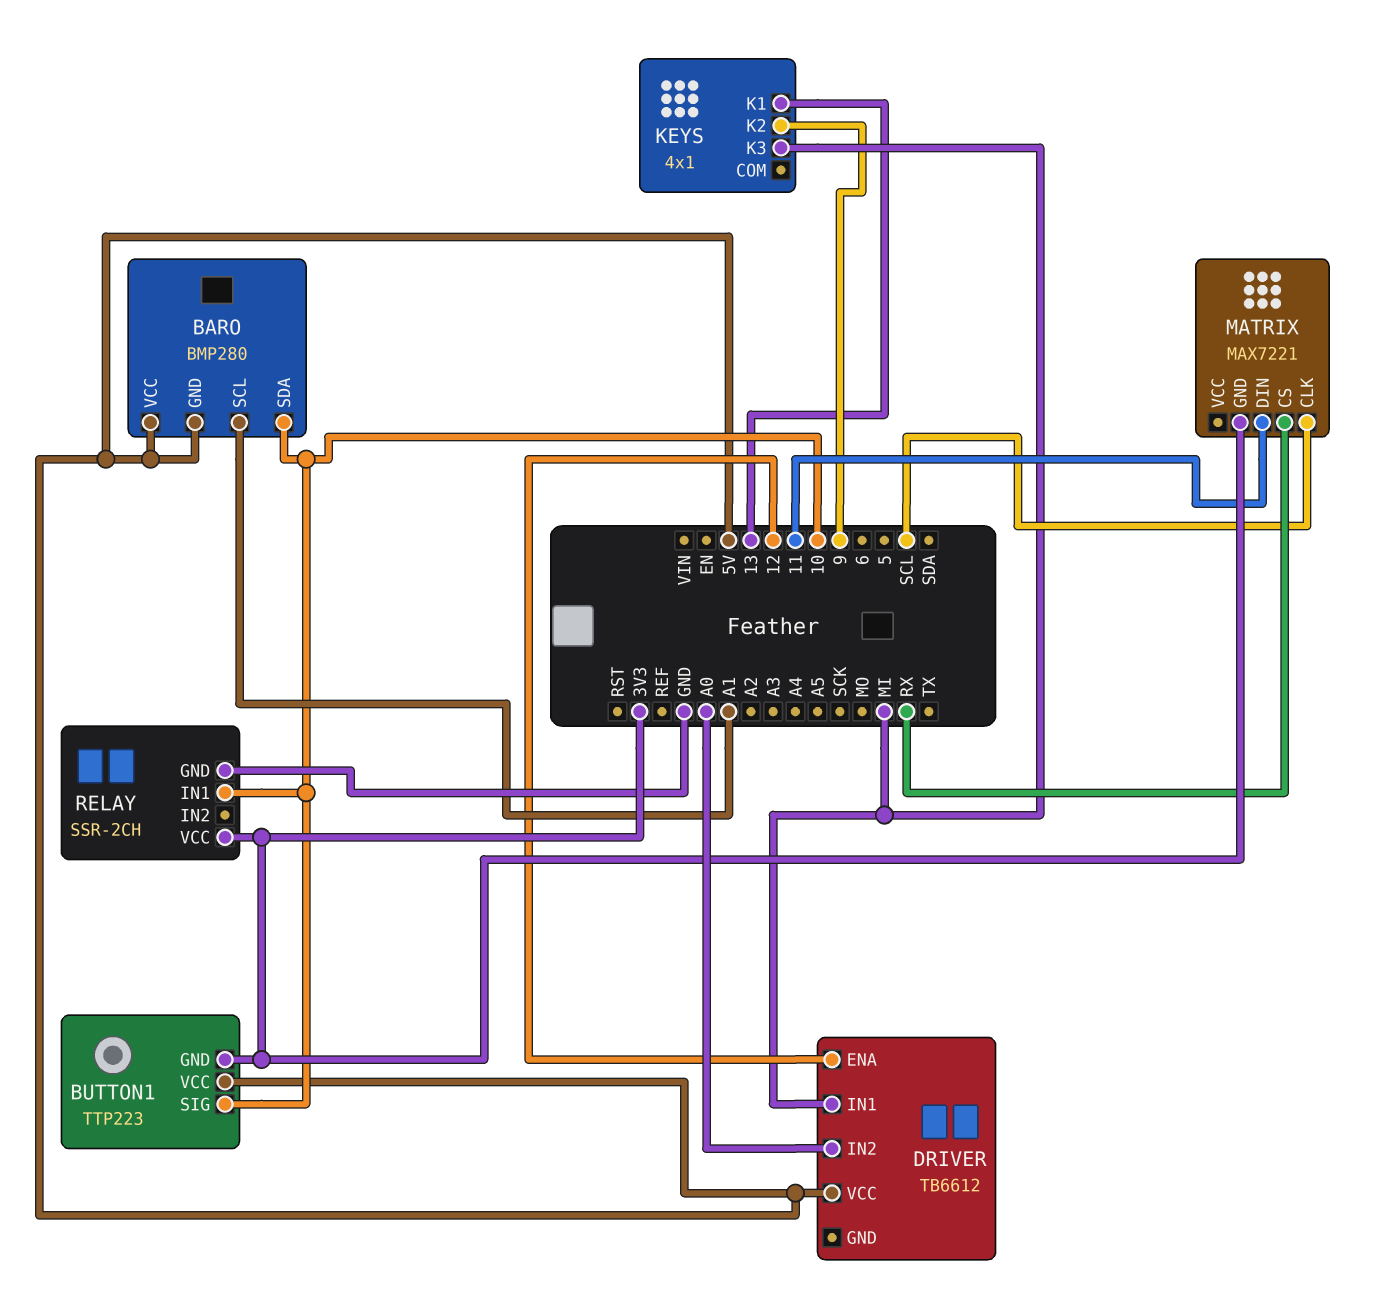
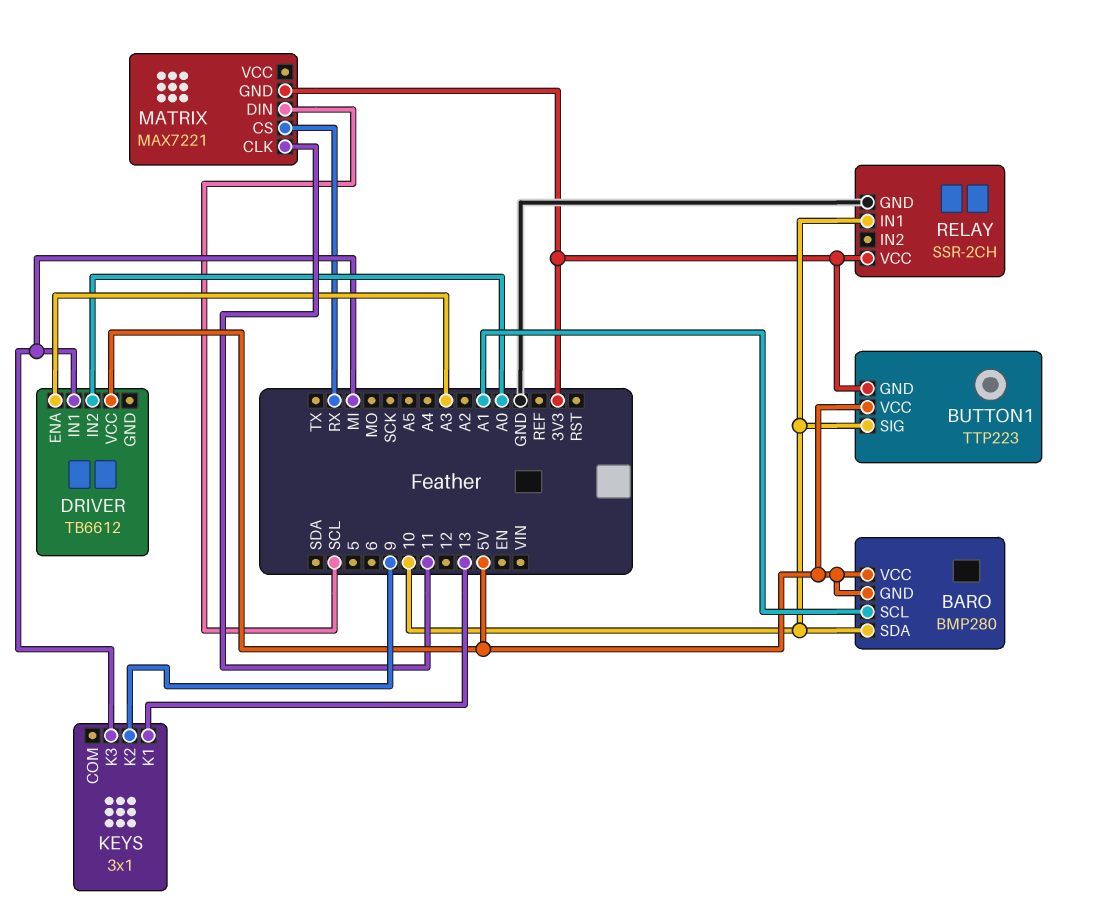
DRIVER pin ENA: 12 -> A3
KEYS: 4x1 -> 3x1
MATRIX pin CLK: SCL -> 11
MATRIX pin DIN: 11 -> SCL

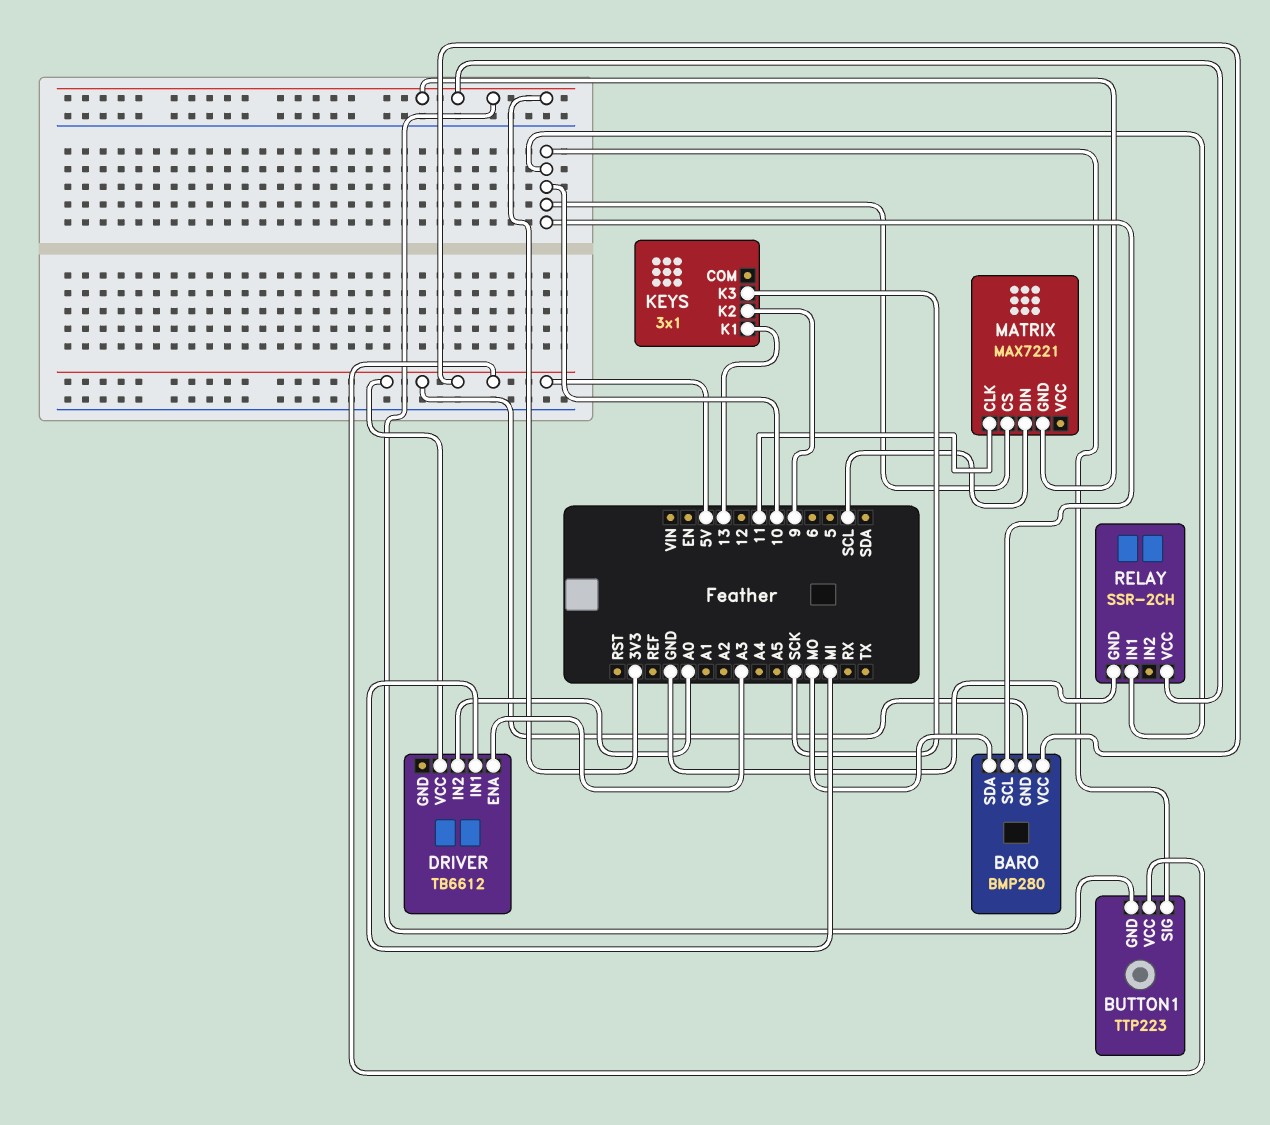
BARO pin SCL: A1 -> 10
BARO pin SDA: 10 -> MO
KEYS pin K3: MI -> SCK
MATRIX pin CS: RX -> 10

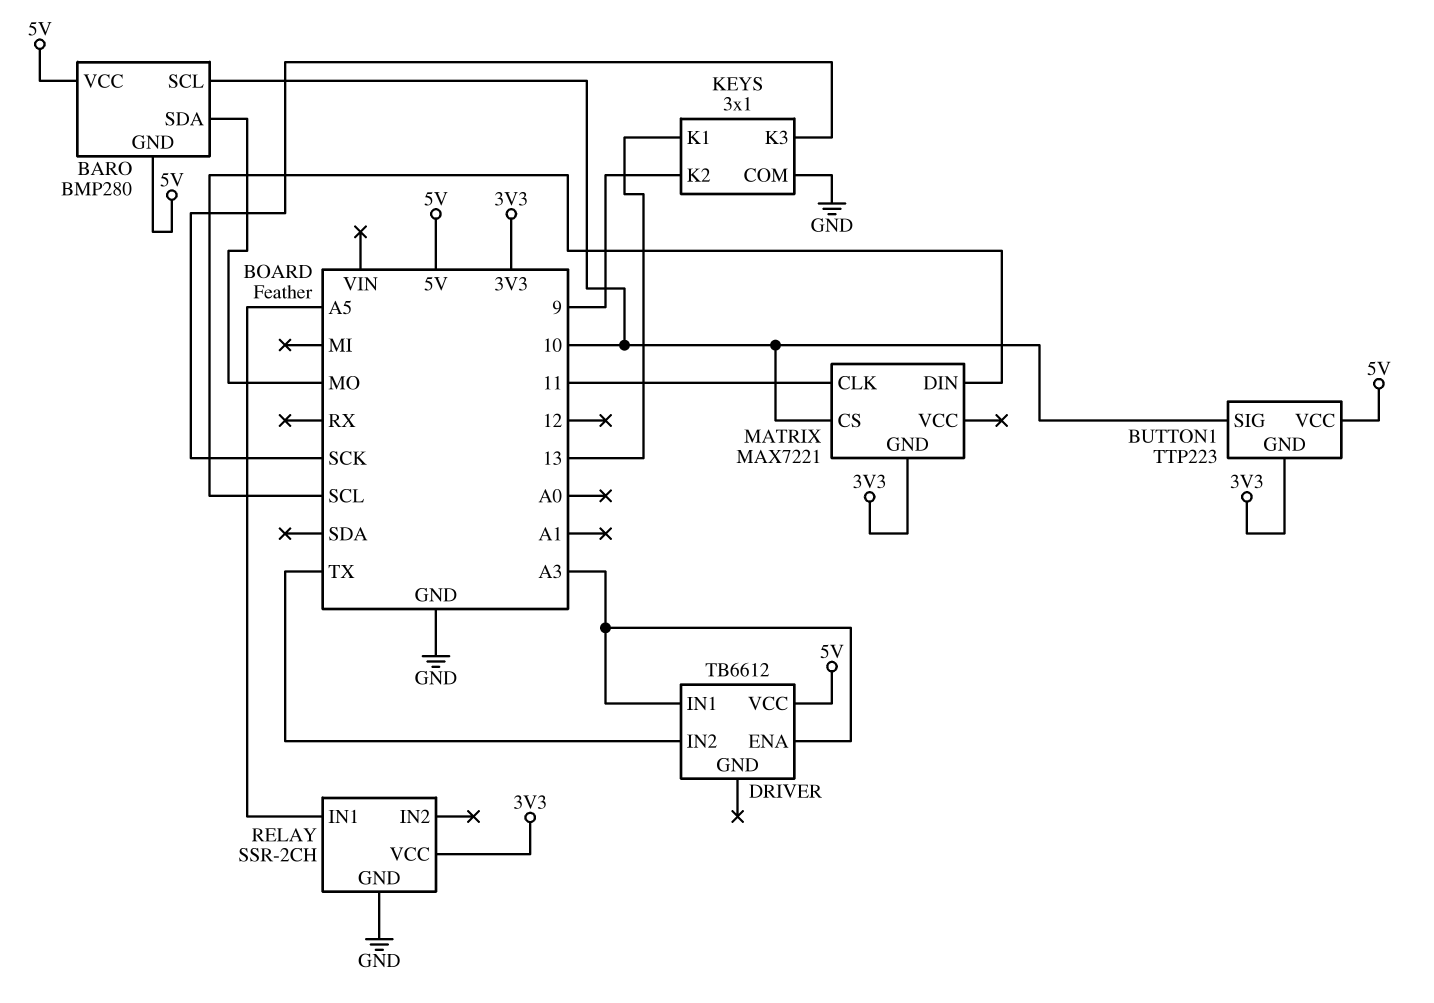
DRIVER pin IN1: MI -> A3
DRIVER pin IN2: A0 -> TX
KEYS pin COM: none -> GND
RELAY pin IN1: 10 -> A5

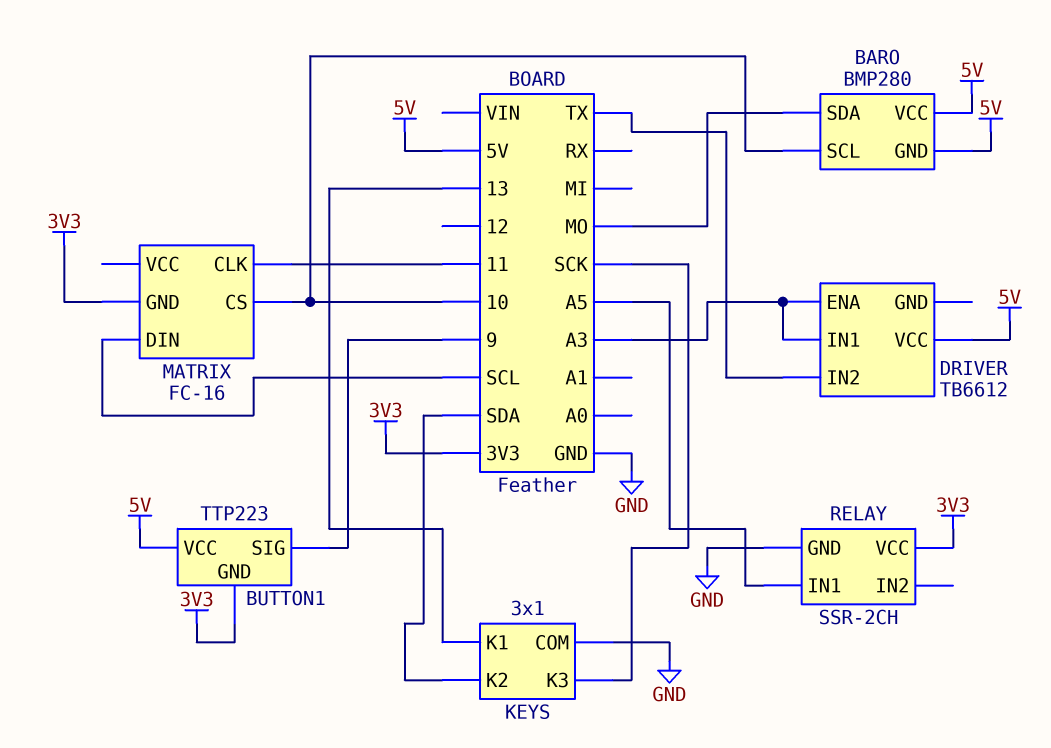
BUTTON1 pin SIG: 10 -> 9
KEYS pin K2: 9 -> SDA
MATRIX: MAX7221 -> FC-16

